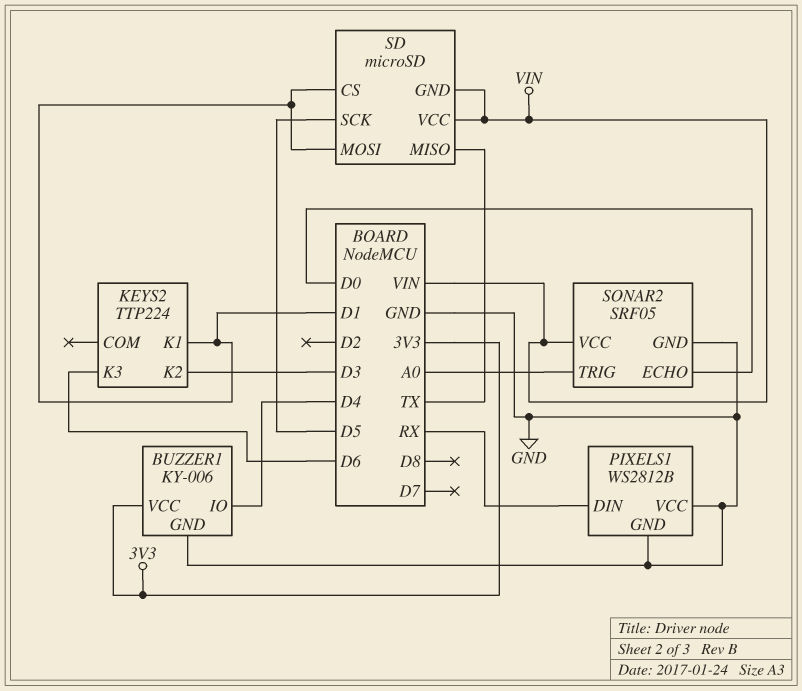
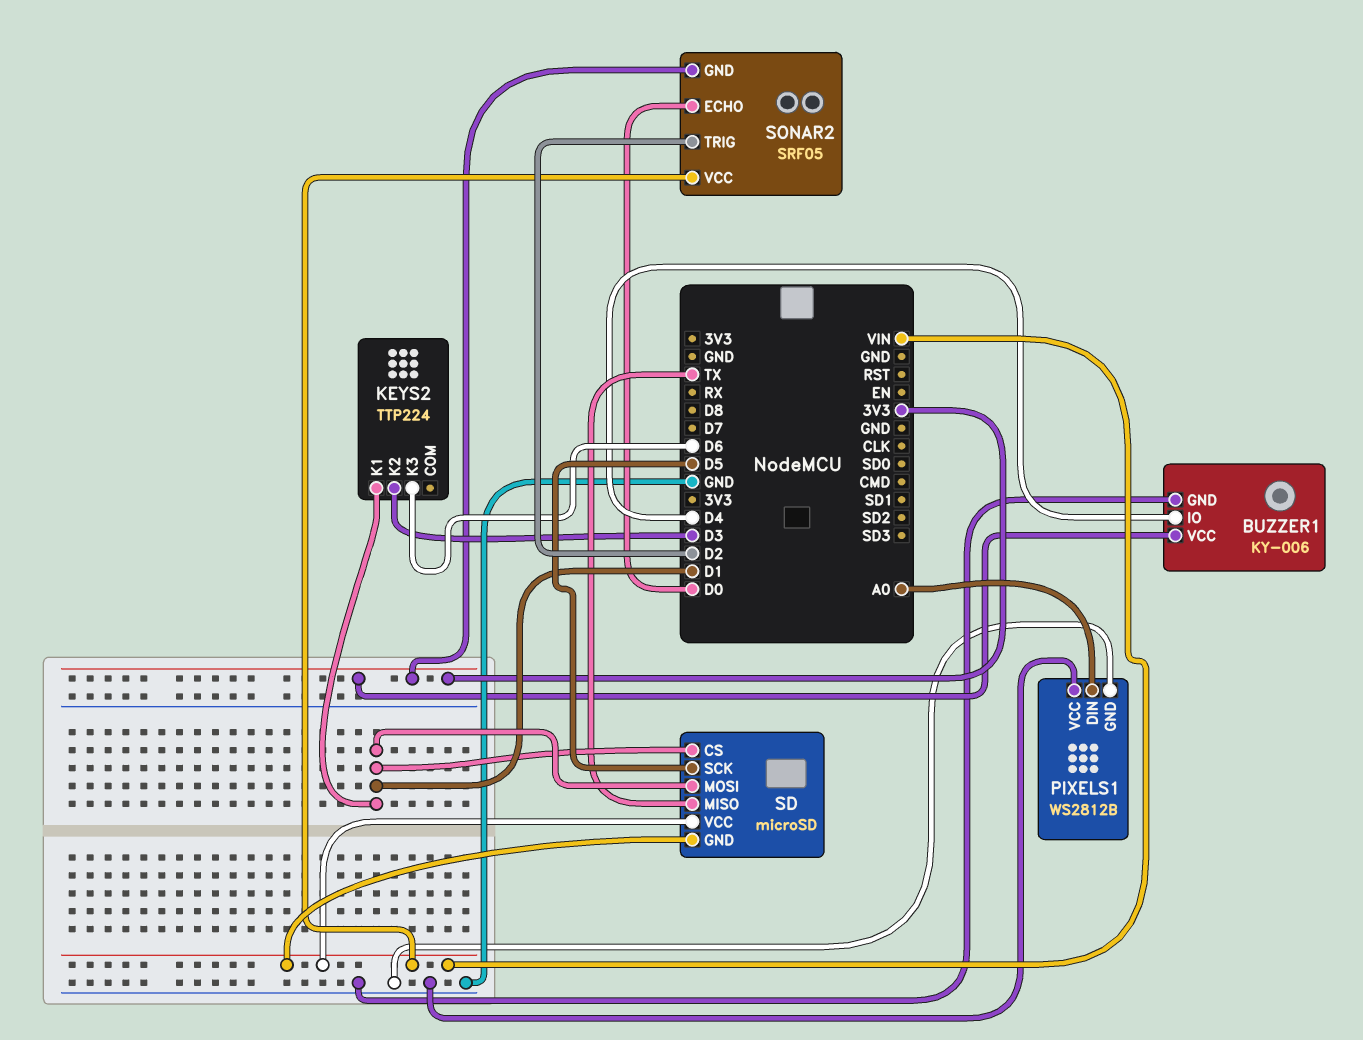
PIXELS1 pin DIN: RX -> A0
SONAR2 pin GND: GND -> 3V3
SONAR2 pin TRIG: A0 -> D2

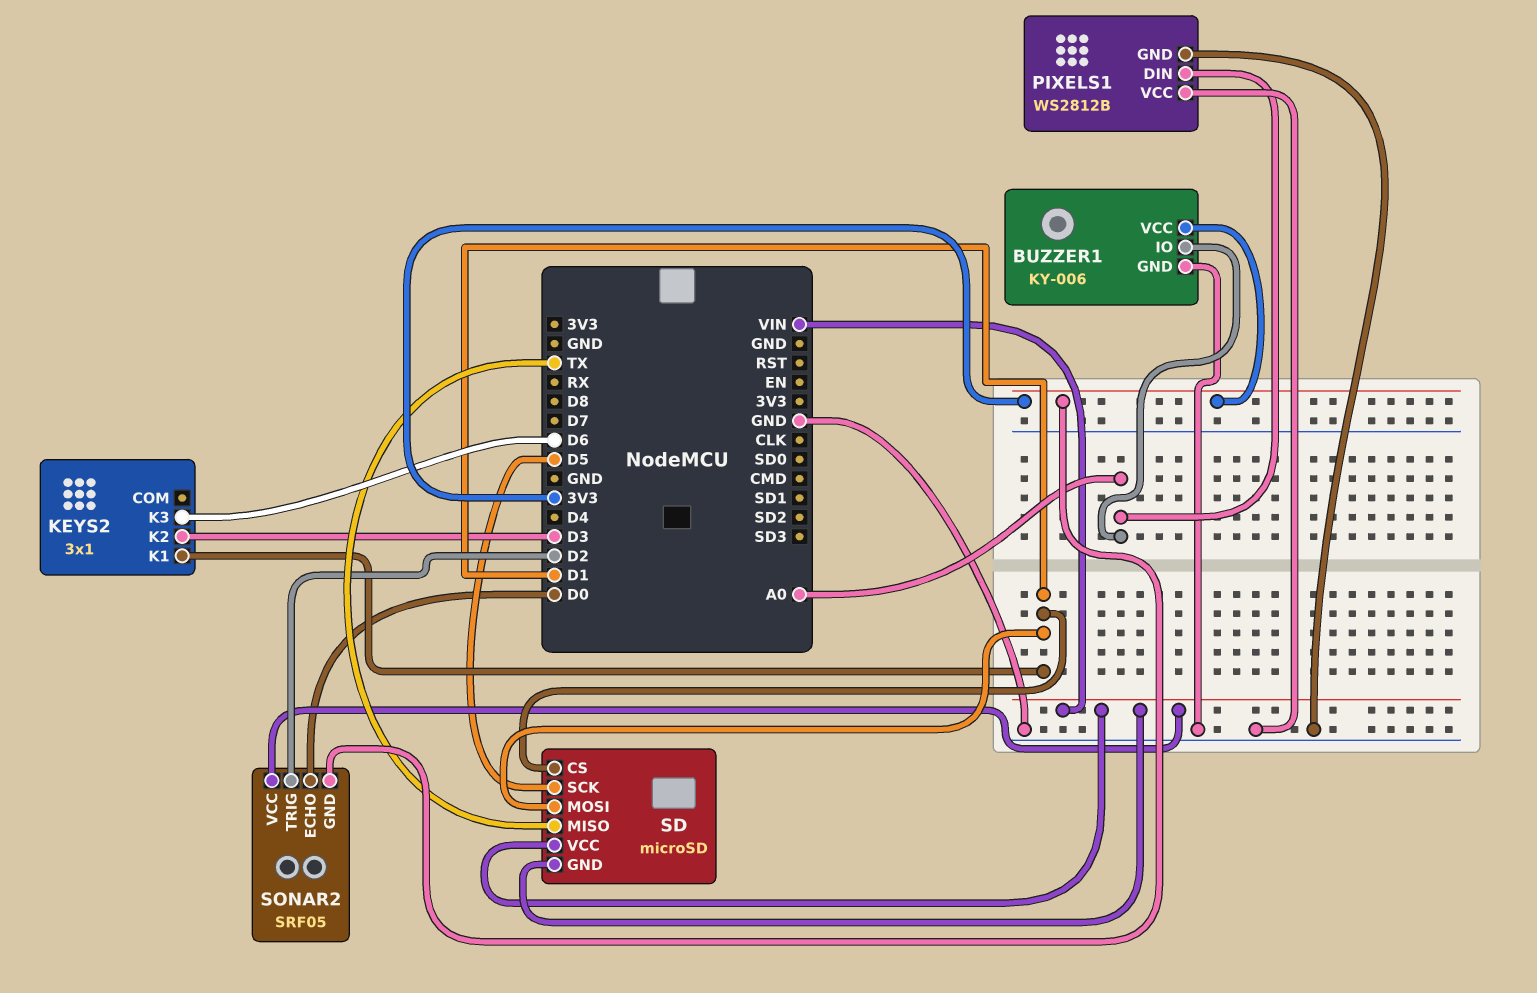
BUZZER1 pin IO: D4 -> A0
KEYS2: TTP224 -> 3x1

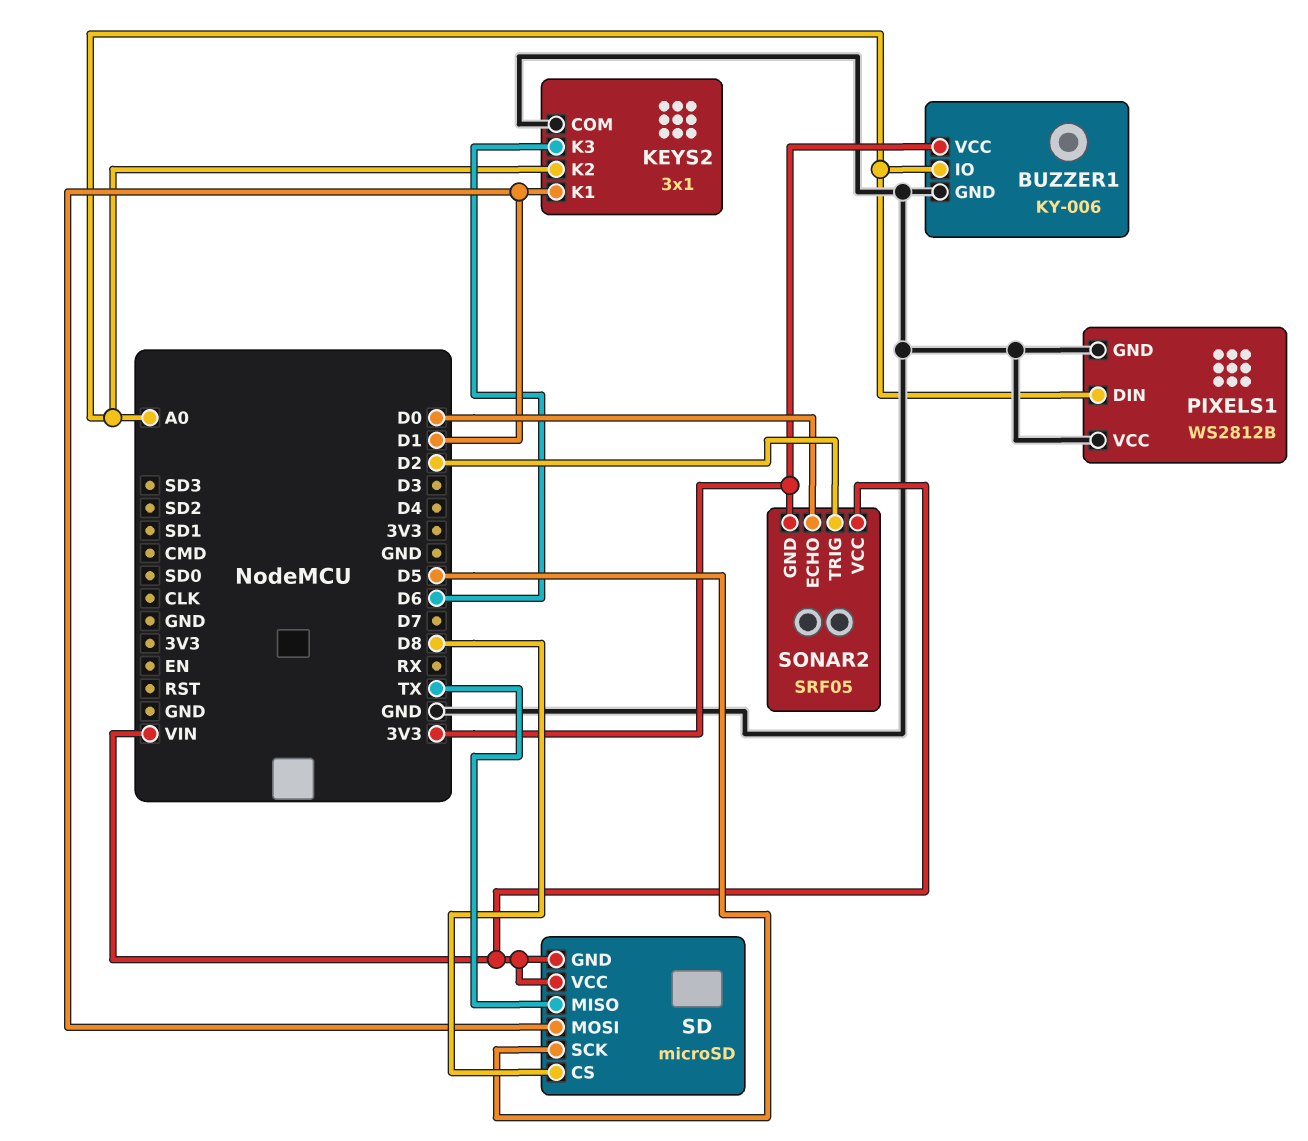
KEYS2 pin COM: none -> GND
KEYS2 pin K2: D3 -> A0
SD pin CS: D1 -> D8

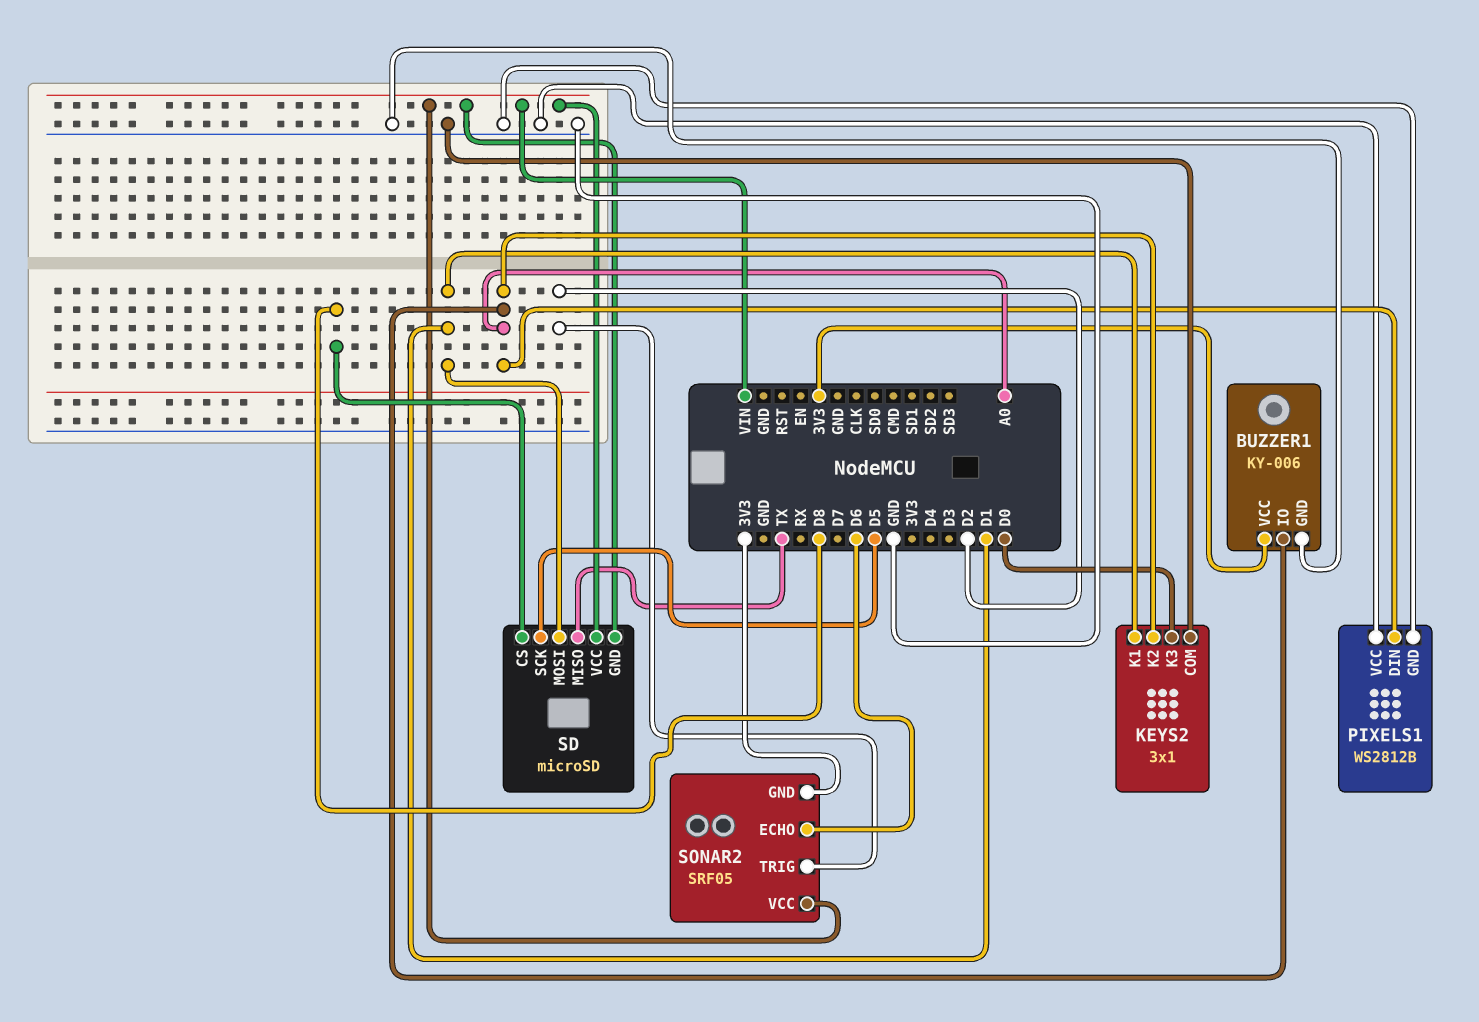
KEYS2 pin K3: D6 -> D0
SONAR2 pin ECHO: D0 -> D6

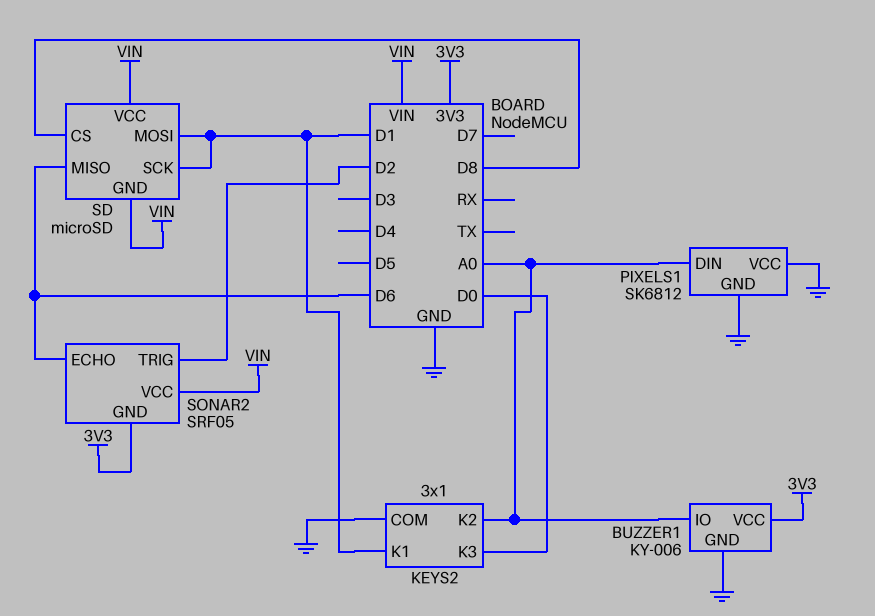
PIXELS1: WS2812B -> SK6812
SD pin MISO: TX -> D6
SD pin SCK: D5 -> D1

